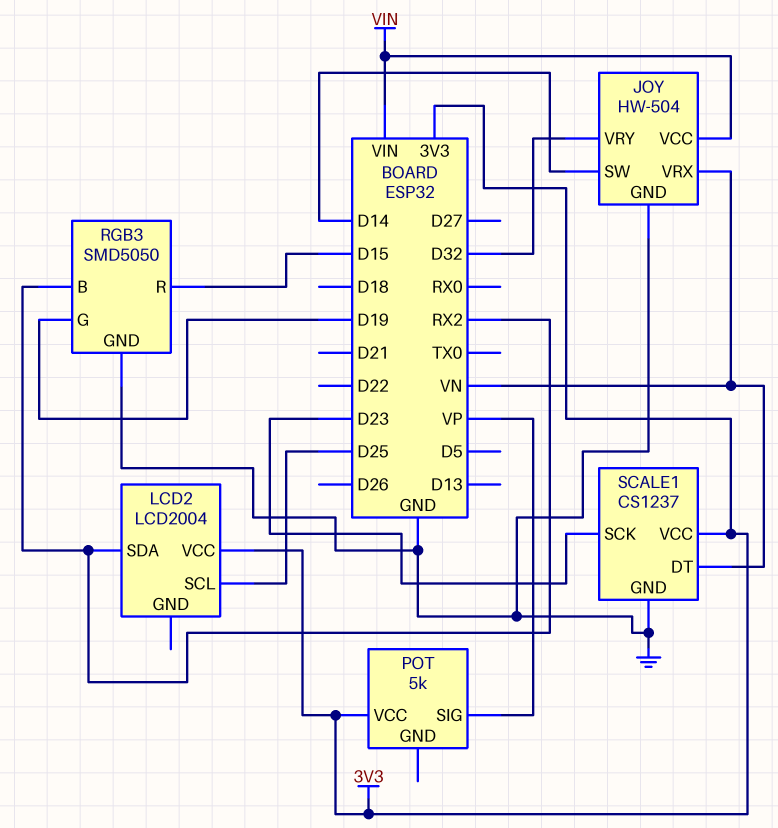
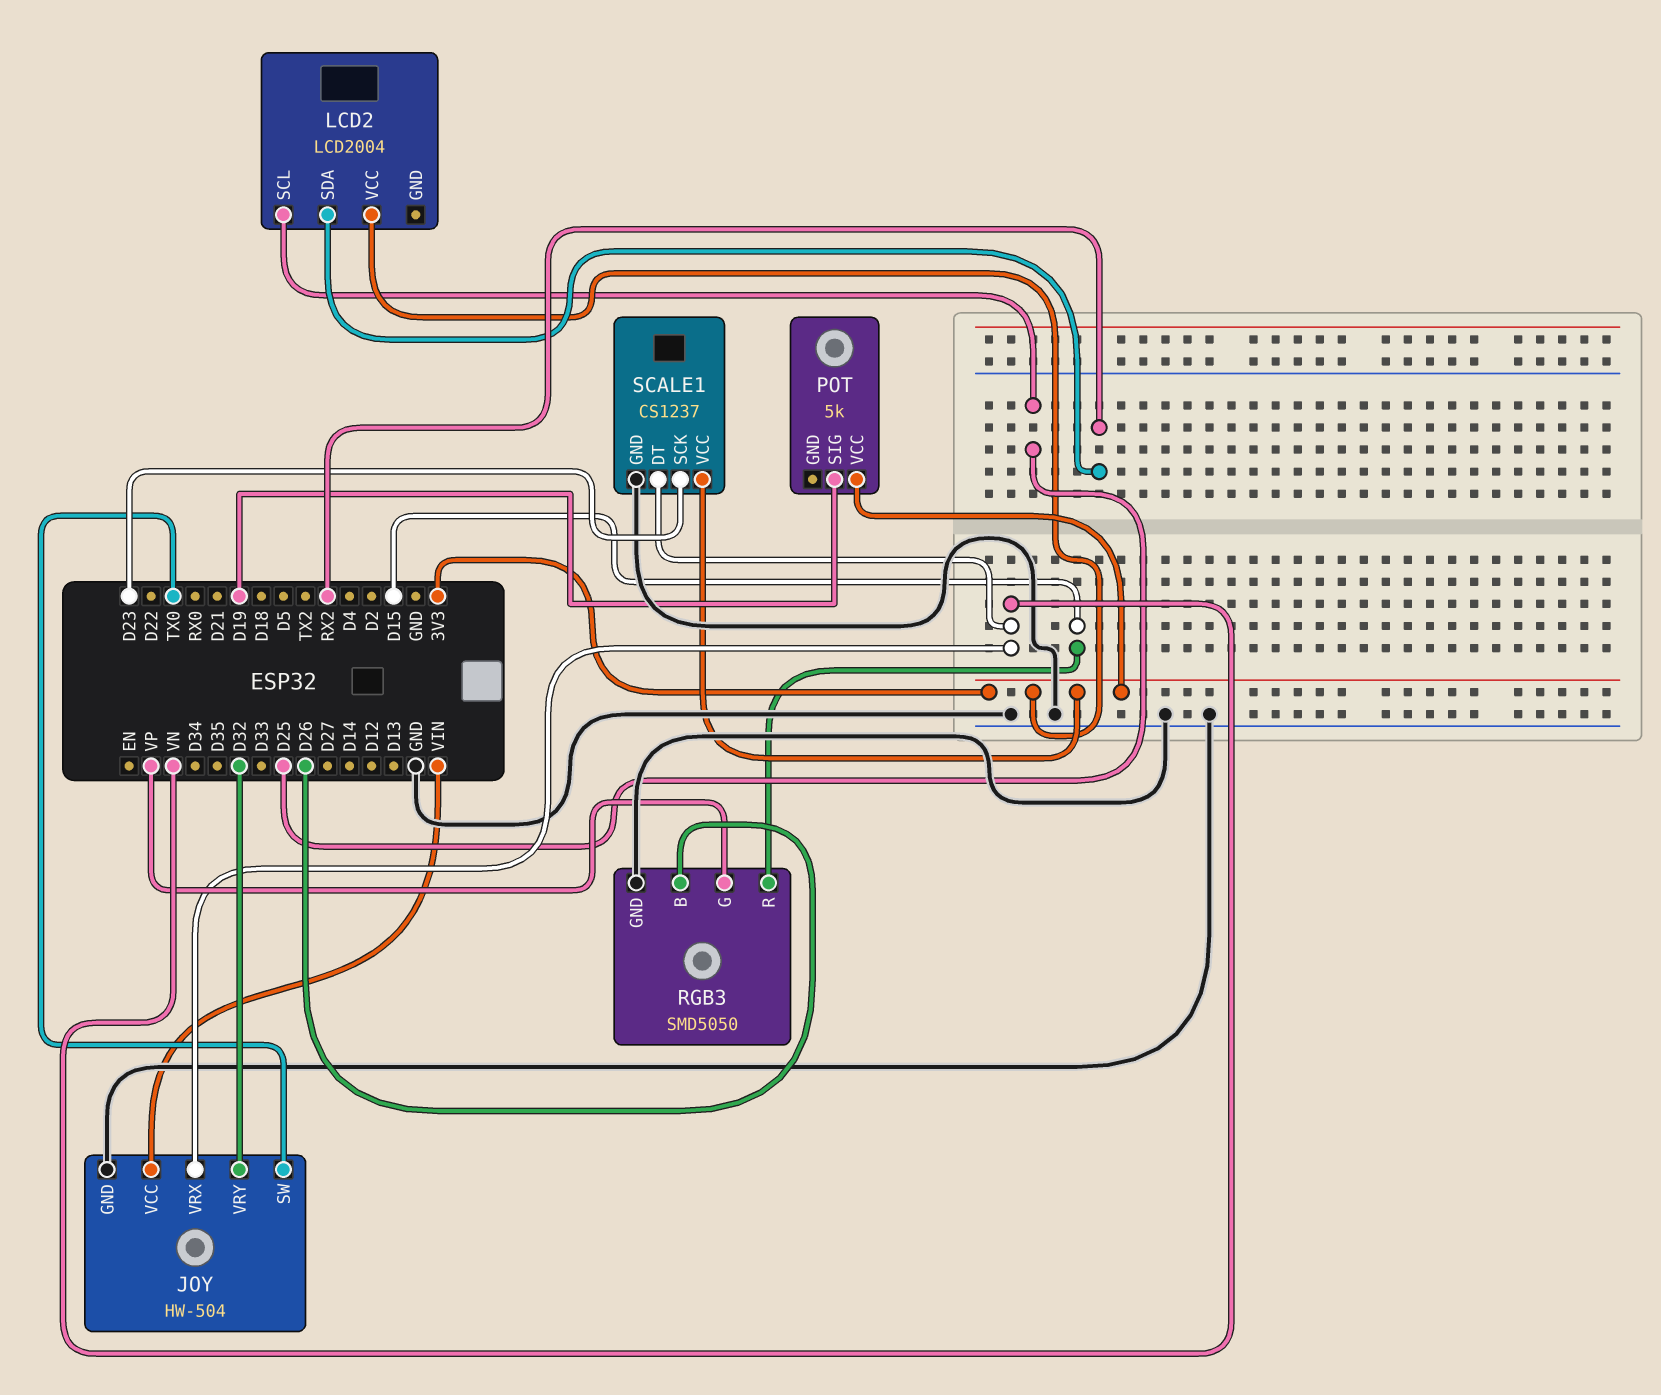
JOY pin SW: D14 -> TX0
POT pin SIG: VP -> D19
RGB3 pin B: RX2 -> D26
RGB3 pin G: D19 -> VP

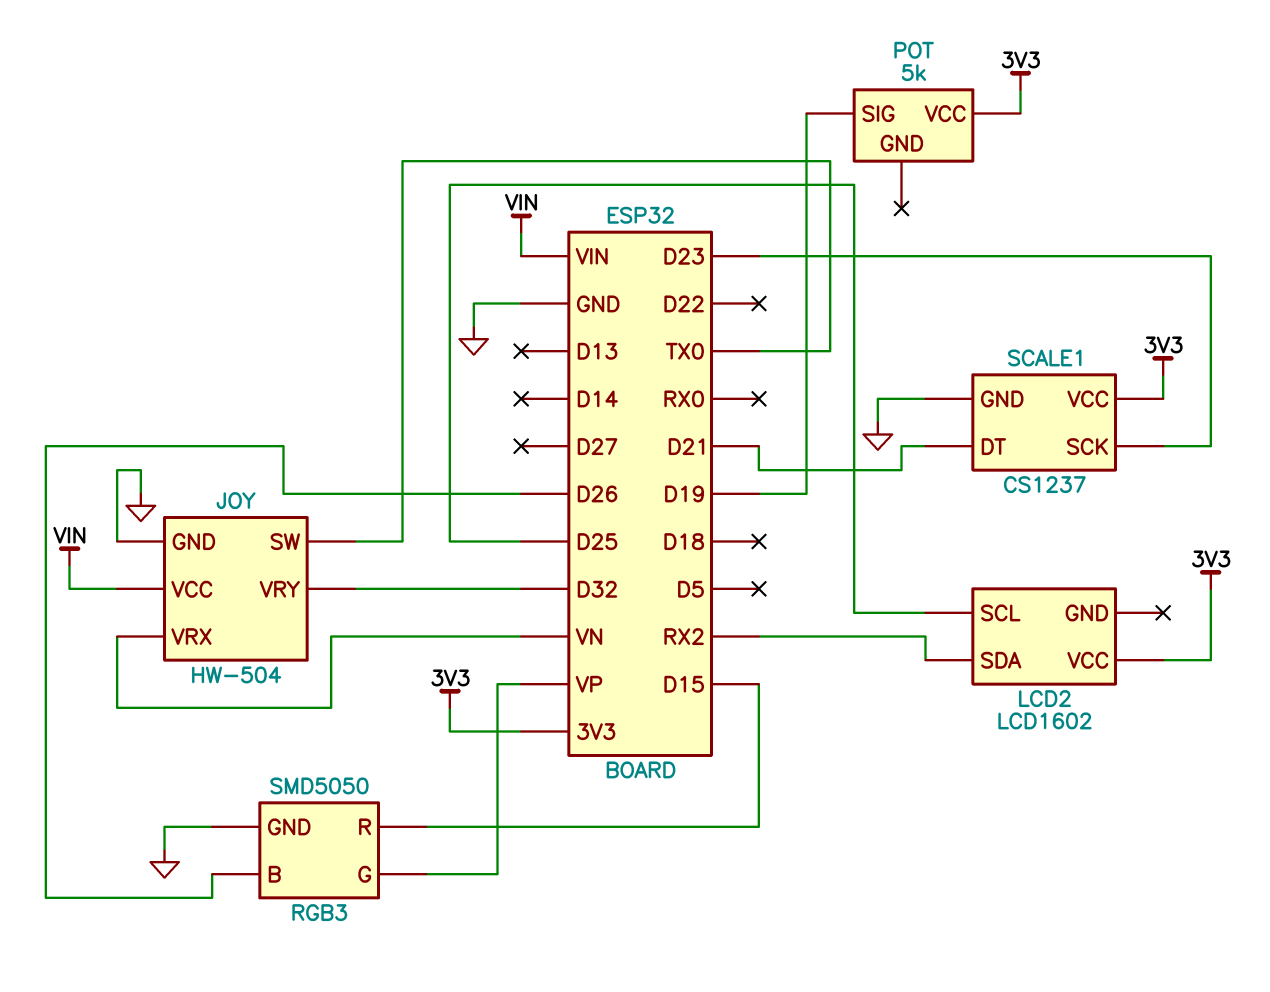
LCD2: LCD2004 -> LCD1602
SCALE1 pin DT: VN -> D21

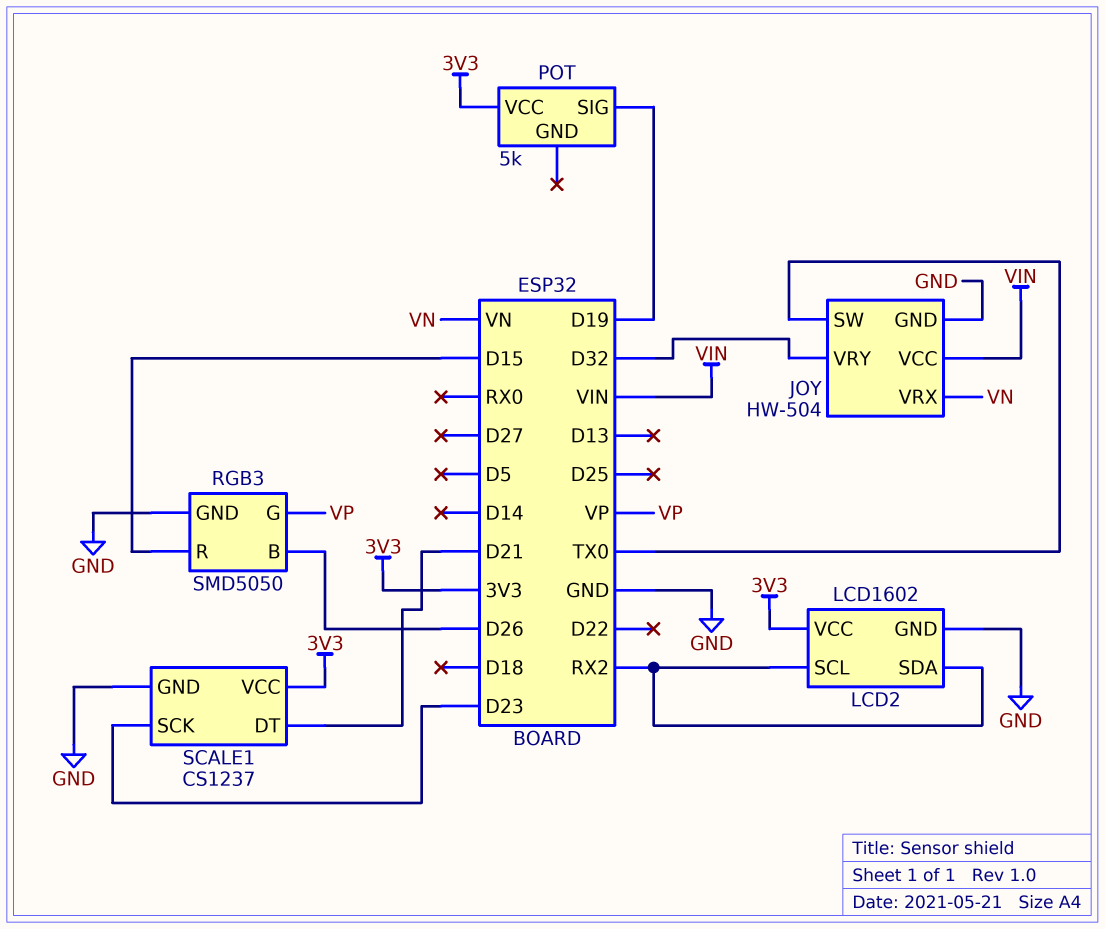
LCD2 pin GND: none -> GND
LCD2 pin SCL: D25 -> RX2

